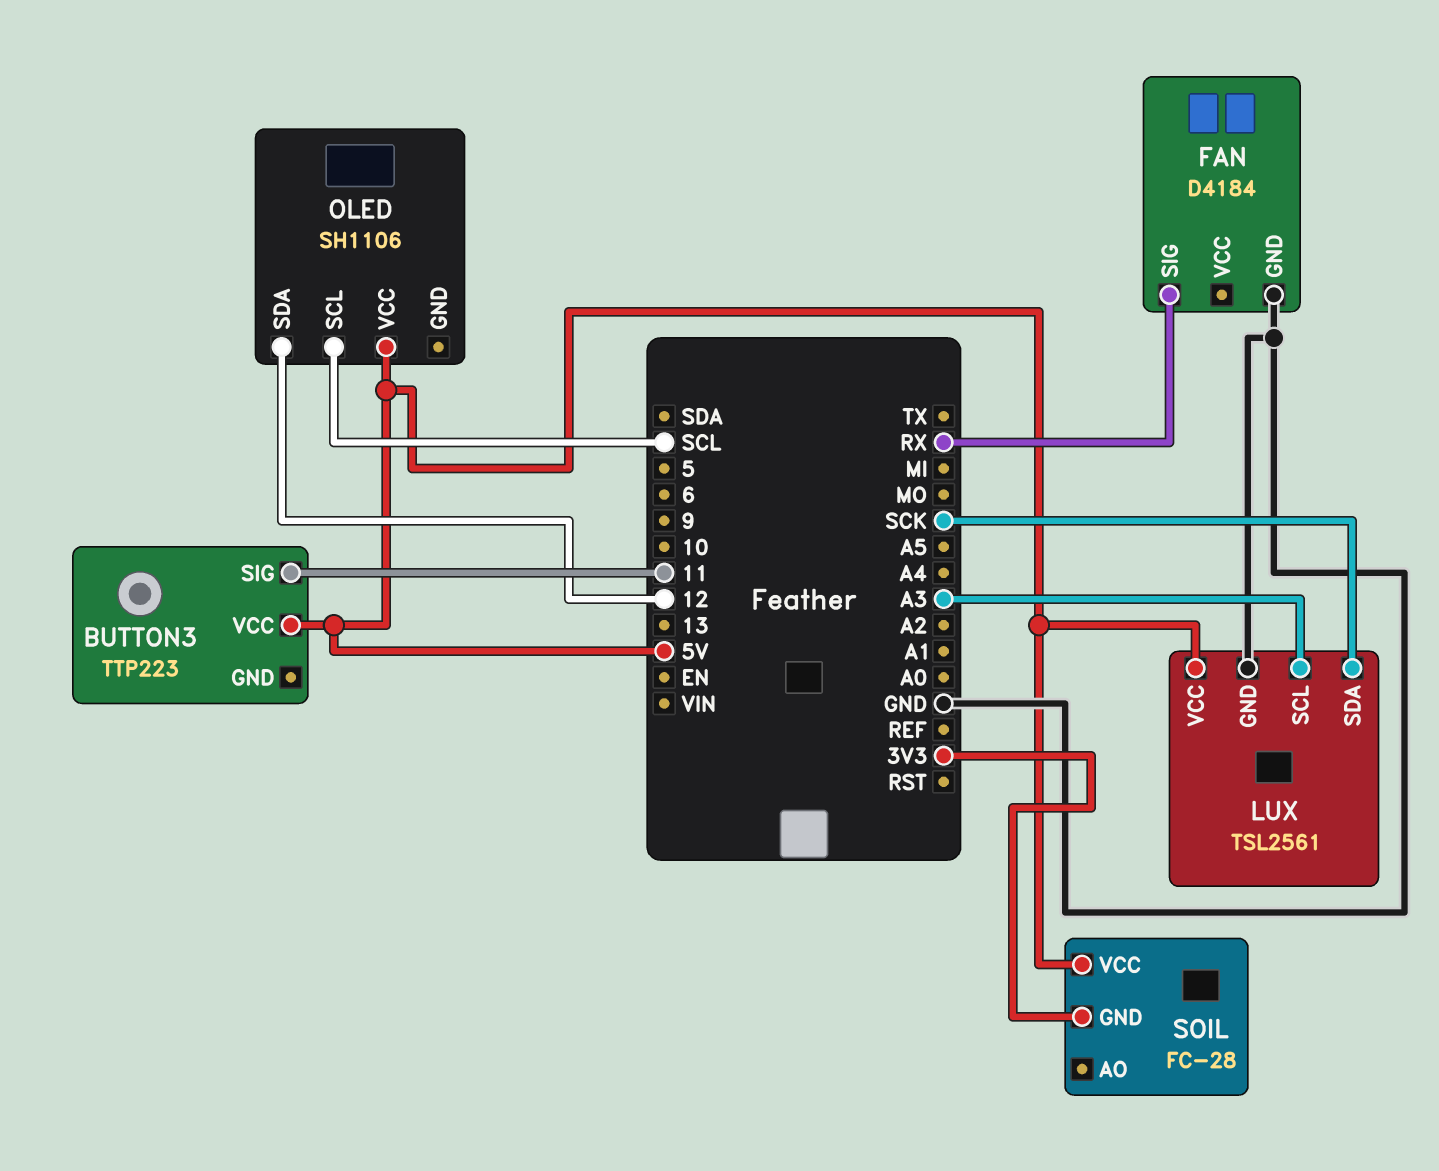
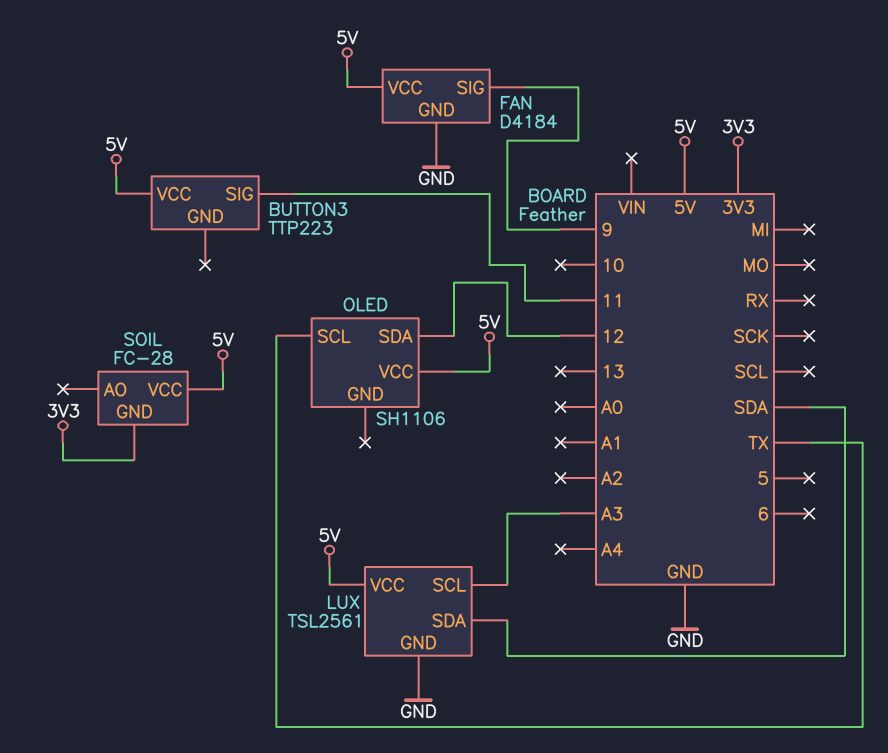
FAN pin SIG: RX -> 9
FAN pin VCC: none -> 5V
LUX pin SDA: SCK -> SDA
OLED pin SCL: SCL -> TX

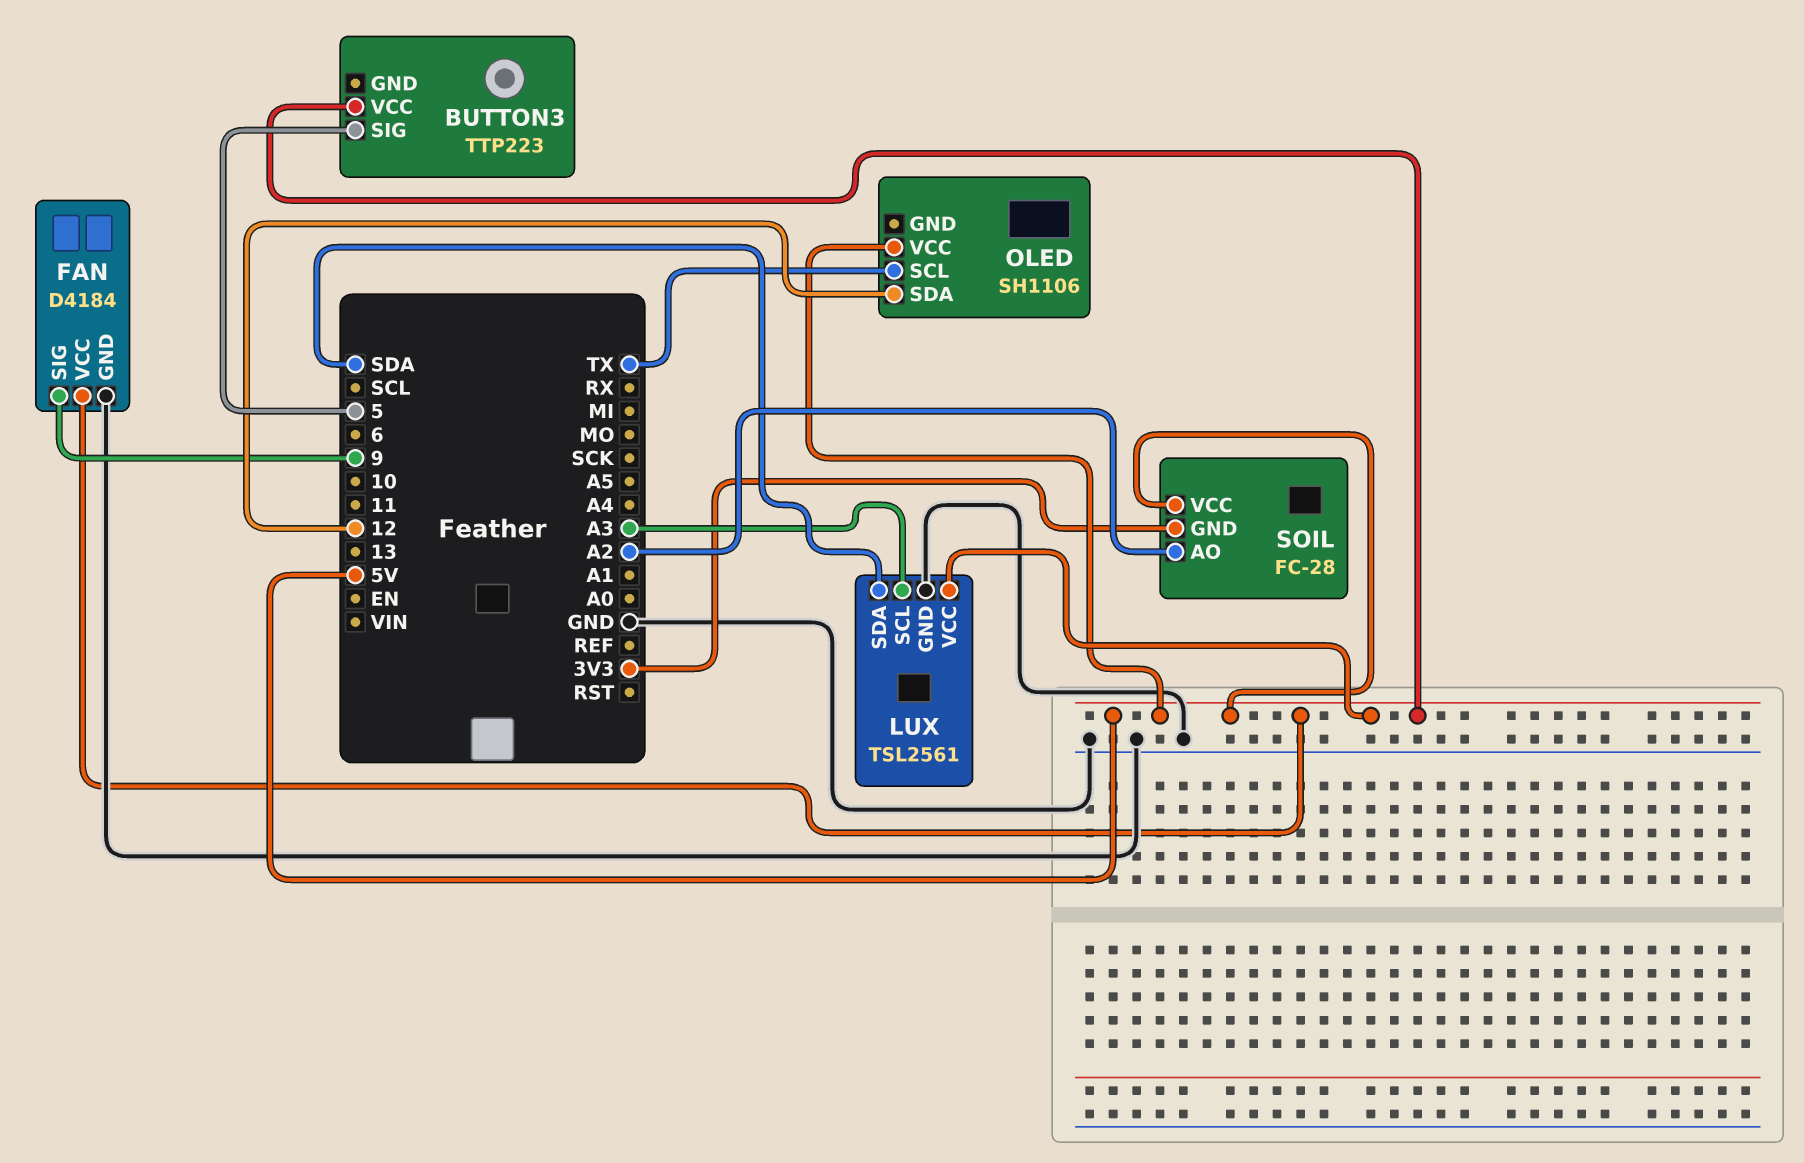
BUTTON3 pin SIG: 11 -> 5
SOIL pin AO: none -> A2

